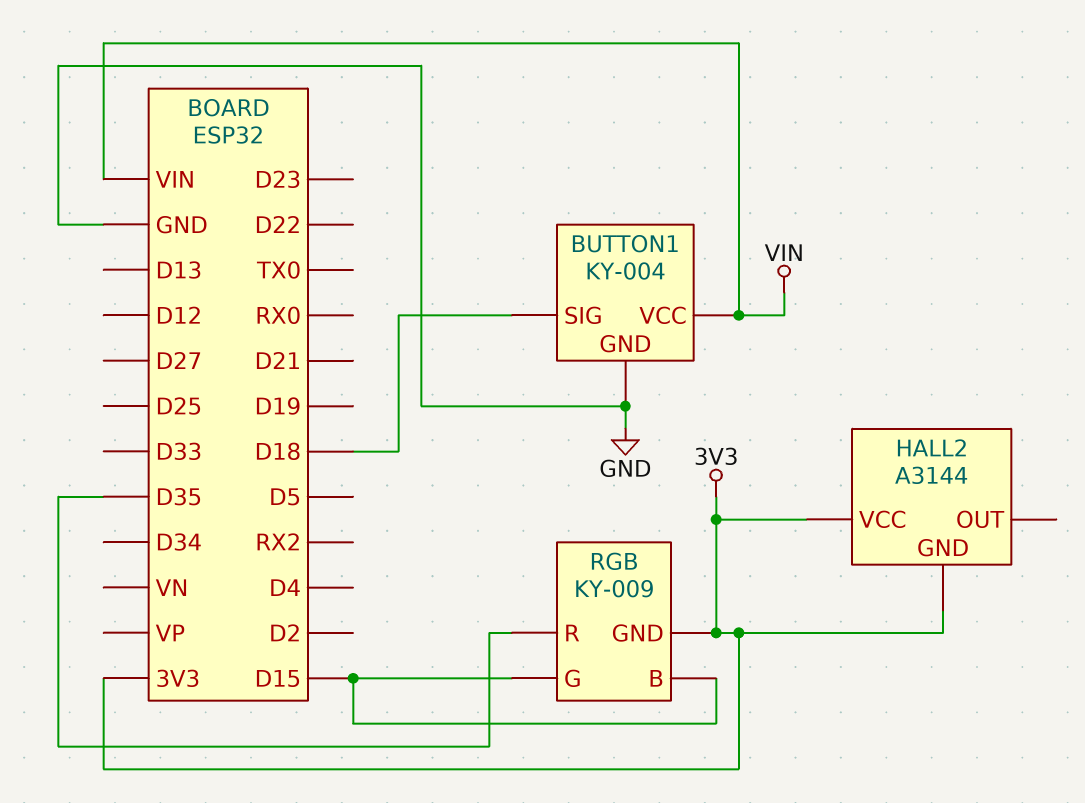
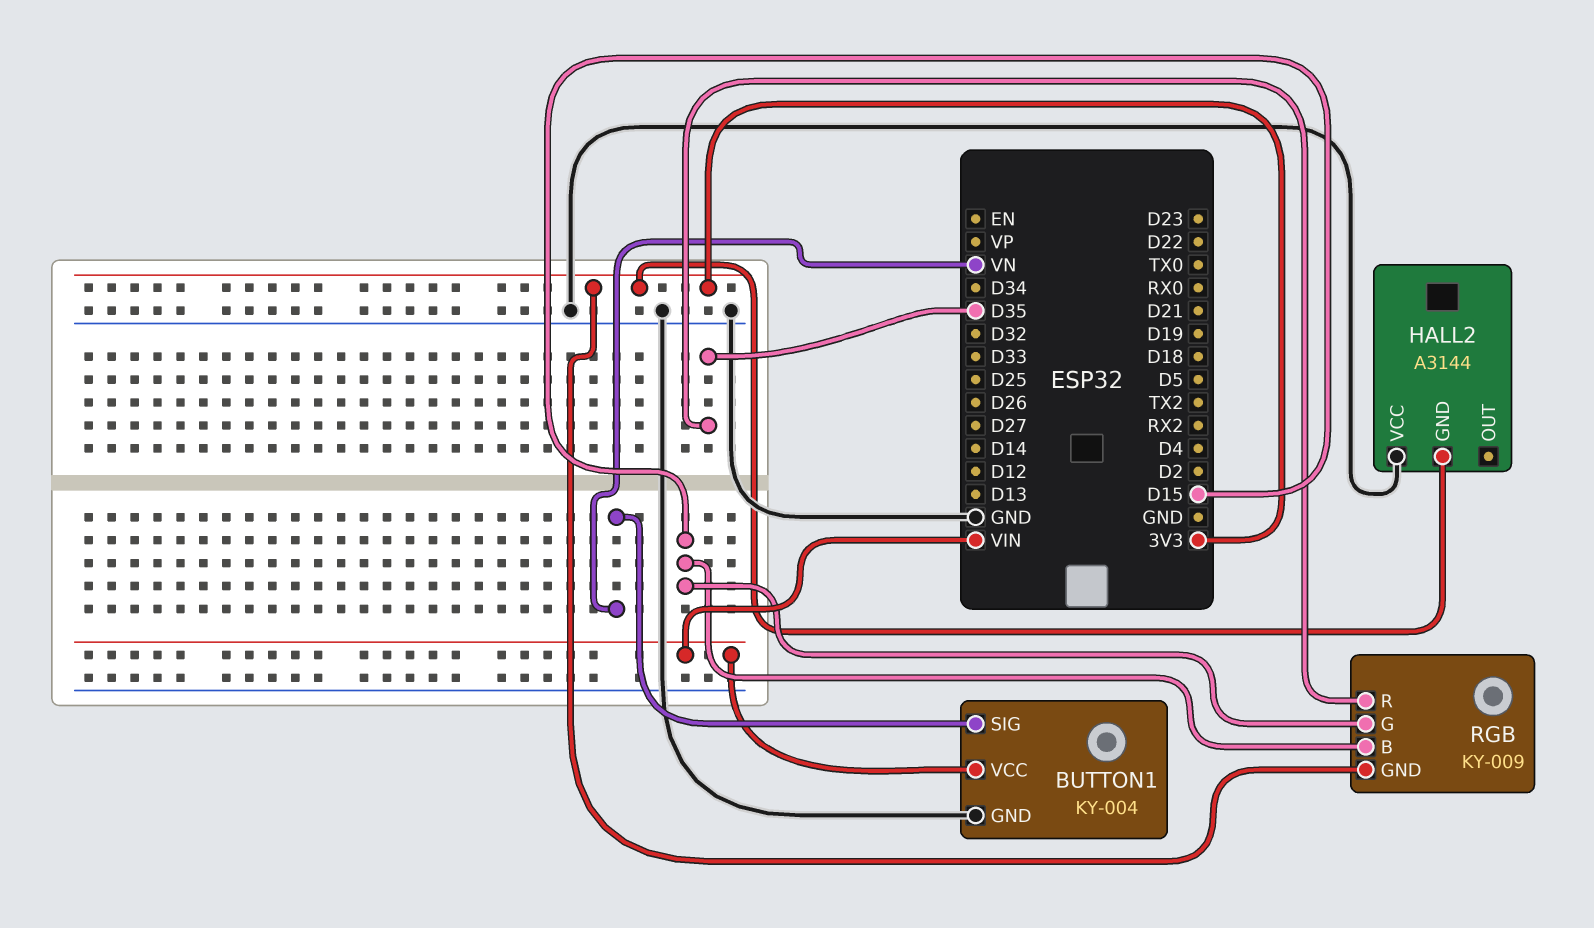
BUTTON1 pin SIG: D18 -> VN
HALL2 pin VCC: 3V3 -> GND

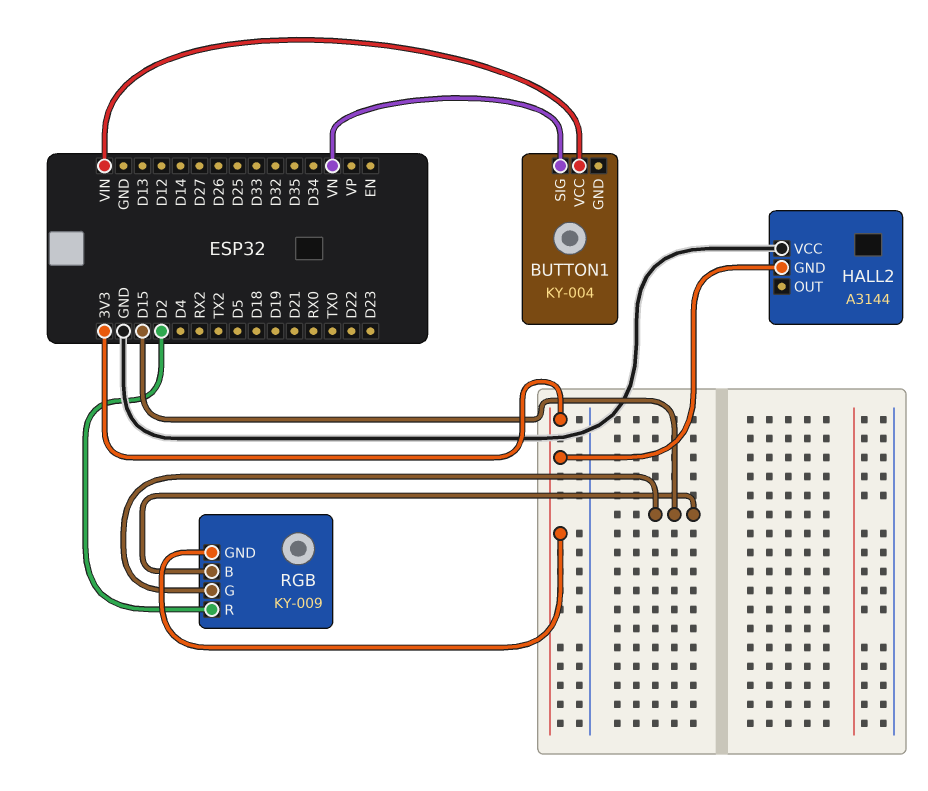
BUTTON1 pin GND: GND -> none
RGB pin R: D35 -> D2

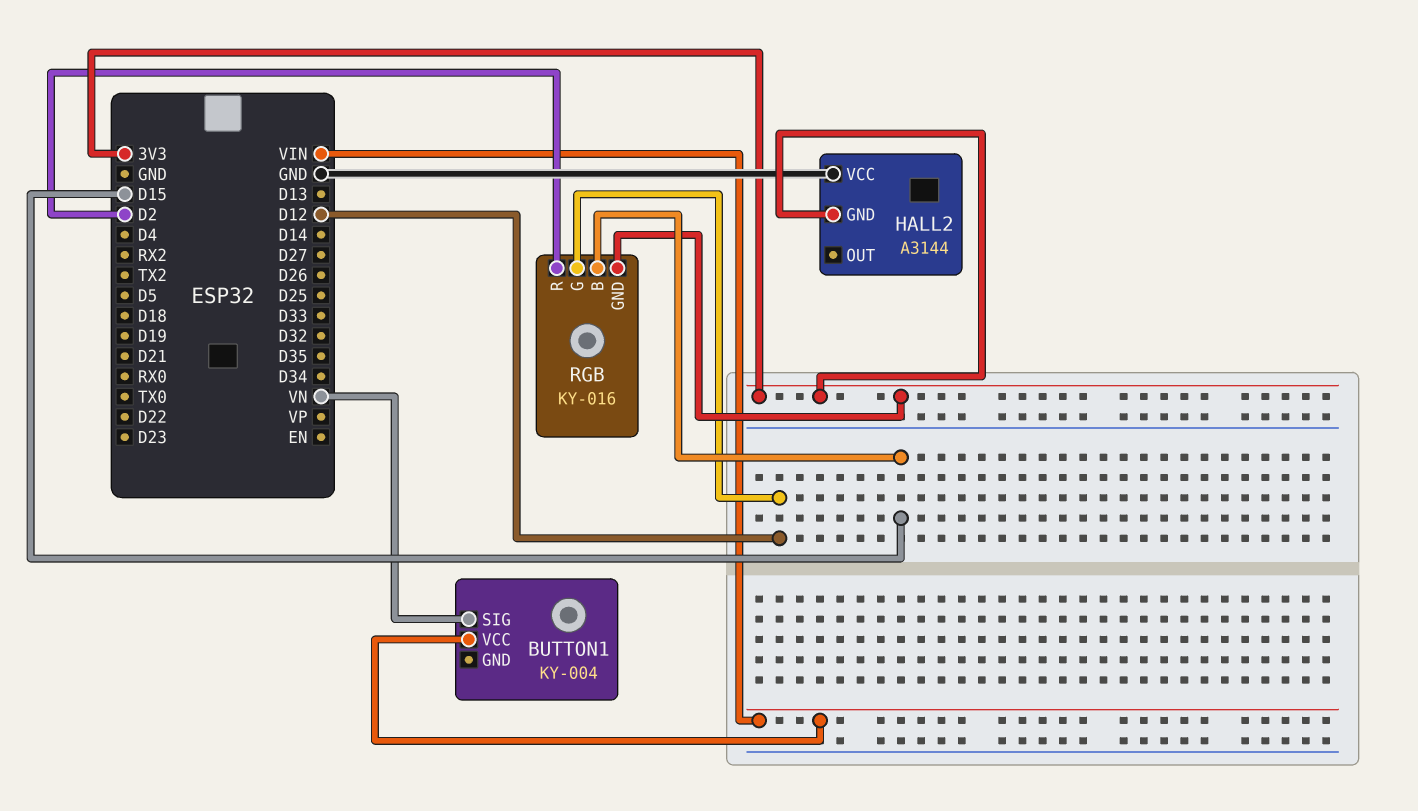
RGB: KY-009 -> KY-016
RGB pin G: D15 -> D12

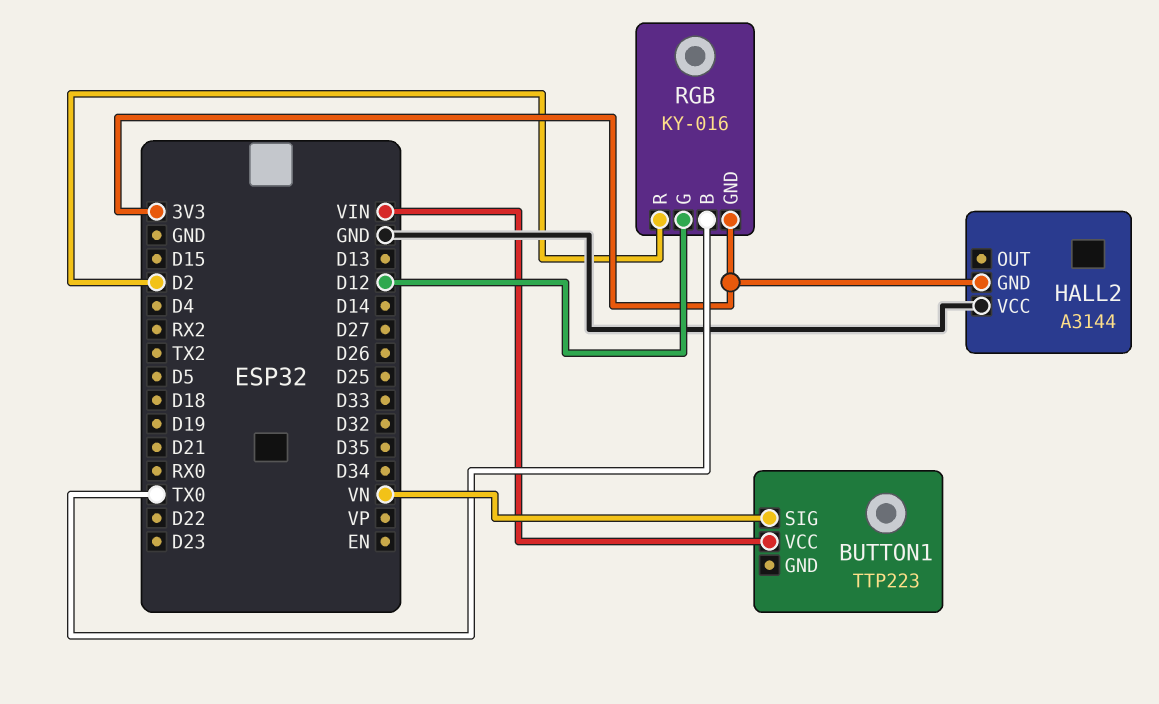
BUTTON1: KY-004 -> TTP223
RGB pin B: D15 -> TX0

